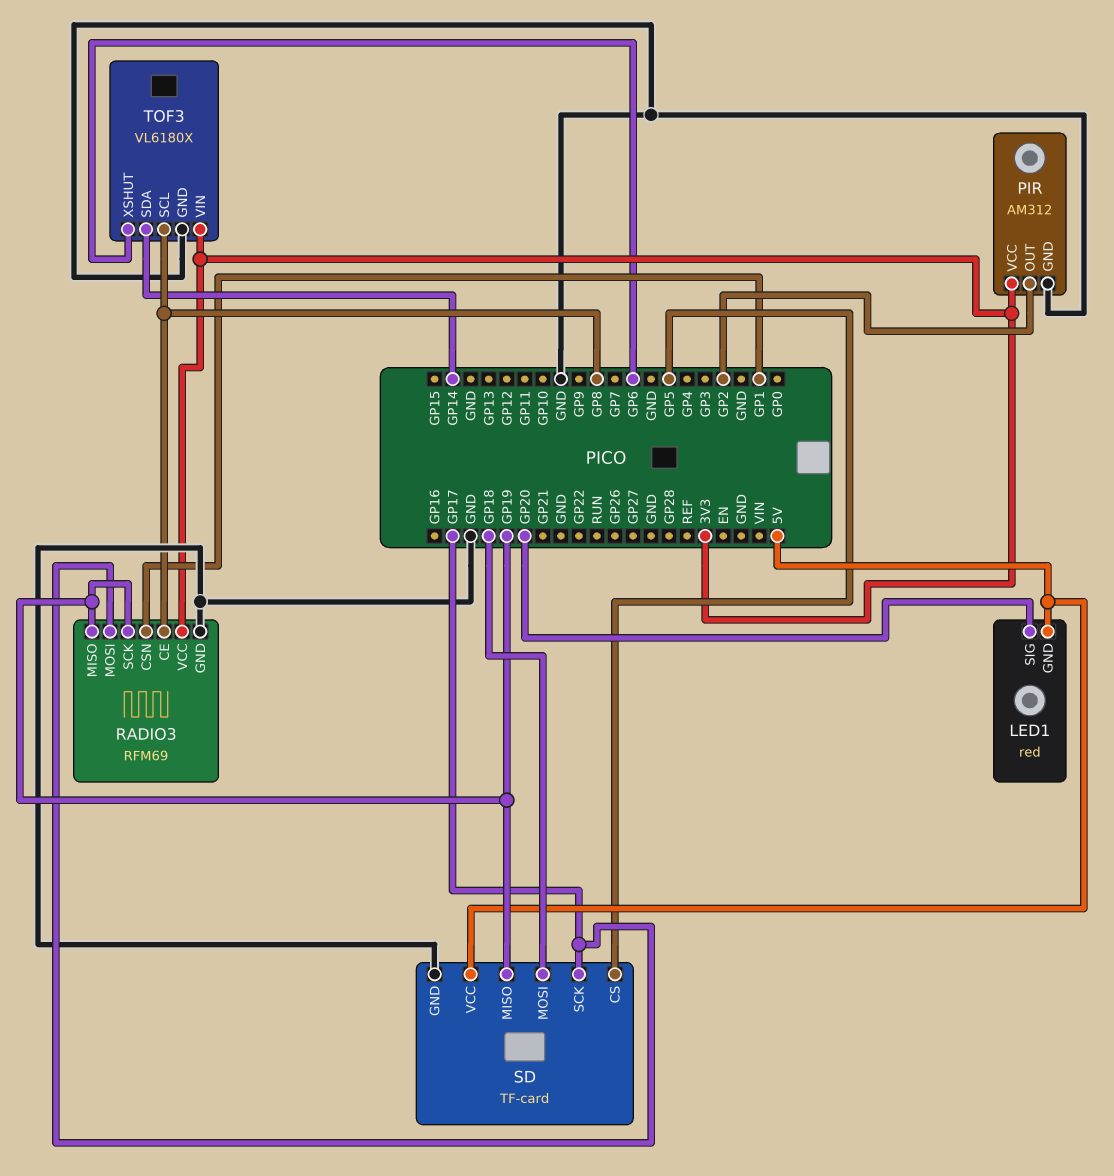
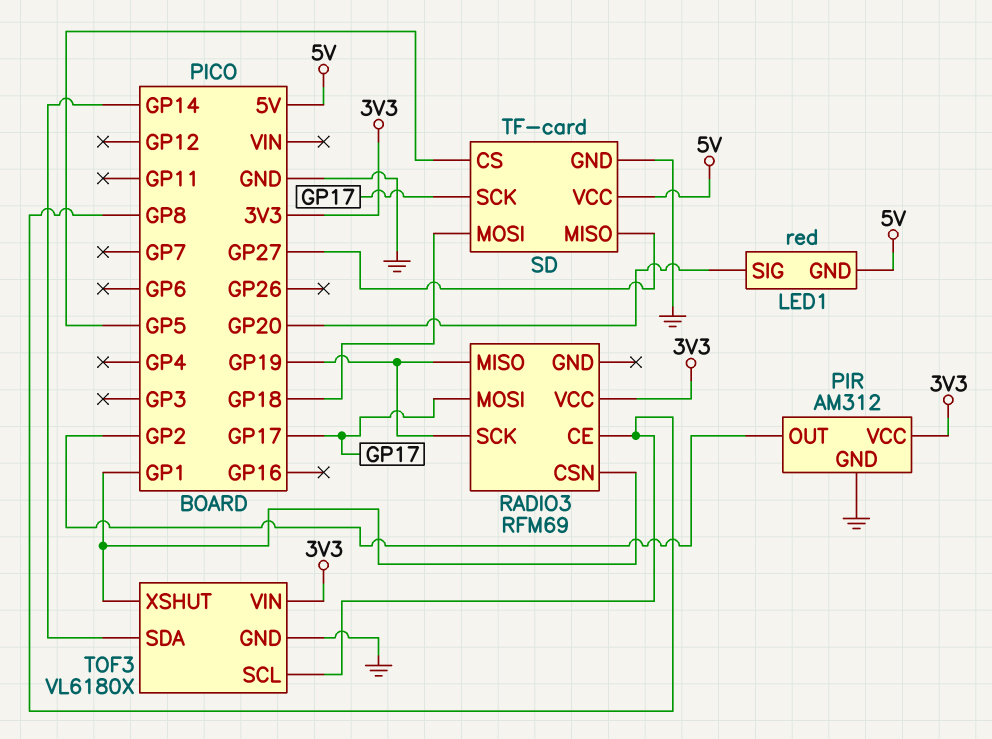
RADIO3 pin GND: GND -> none
SD pin MISO: GP19 -> GP27
TOF3 pin XSHUT: GP6 -> GP1

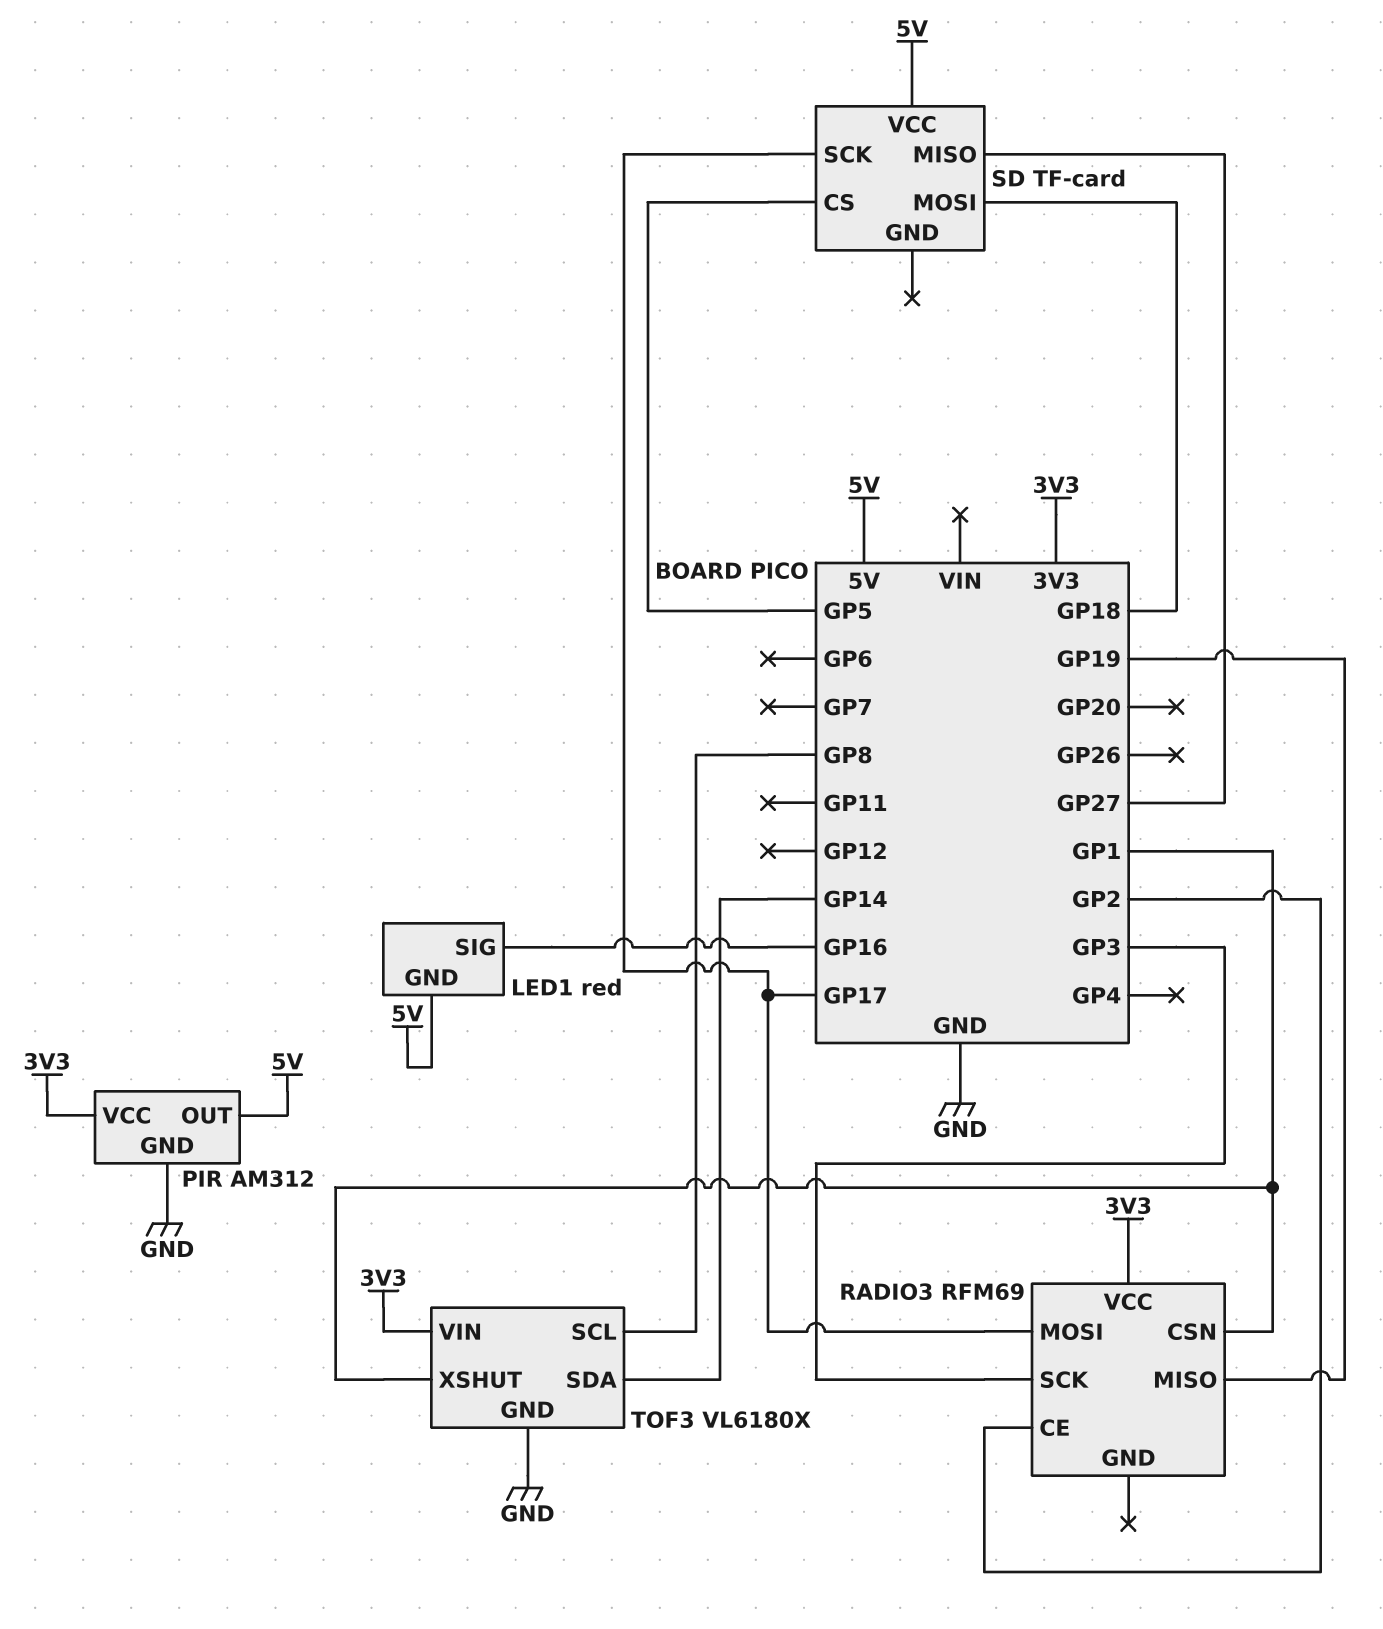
LED1 pin SIG: GP20 -> GP16
PIR pin OUT: GP2 -> 5V
RADIO3 pin CE: GP8 -> GP2
RADIO3 pin SCK: GP19 -> GP3
SD pin GND: GND -> none

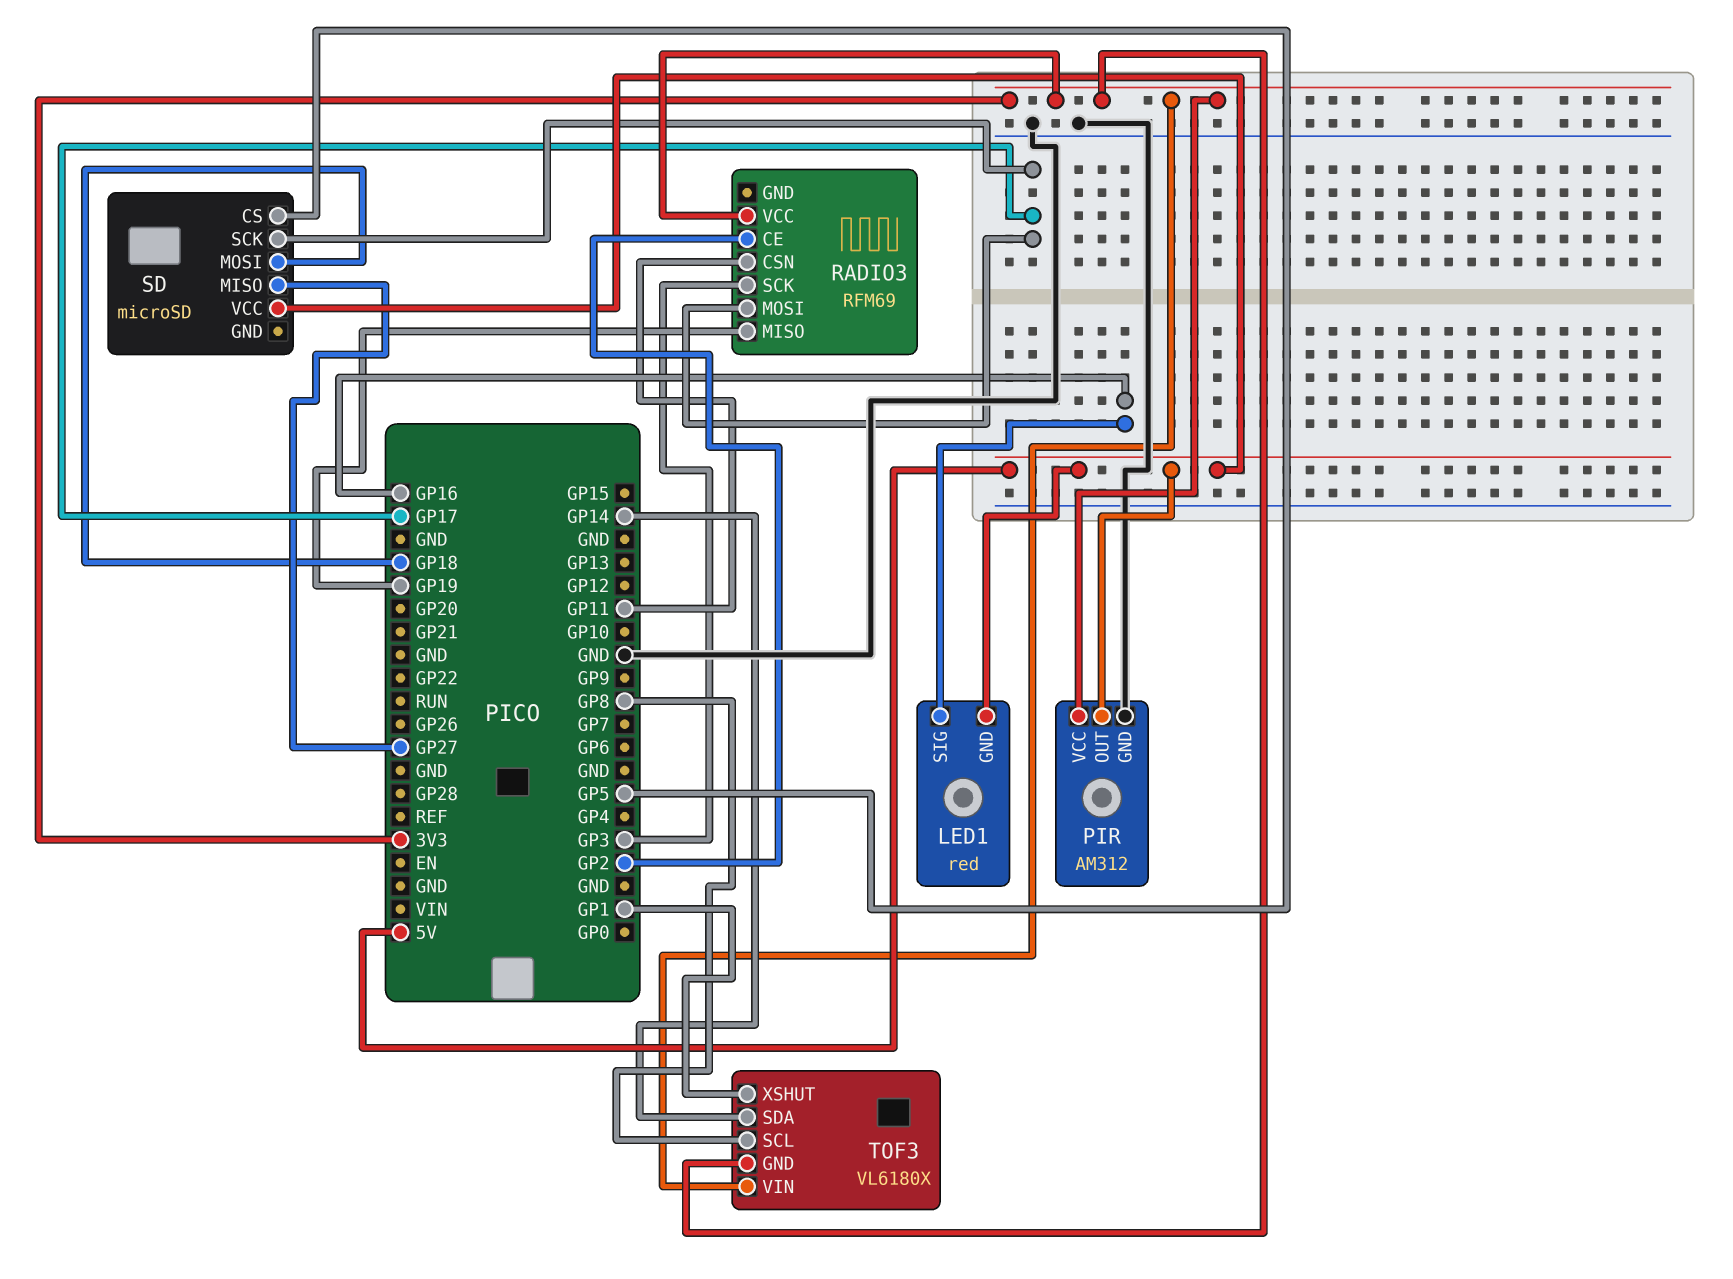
RADIO3 pin CSN: GP1 -> GP11
SD: TF-card -> microSD
TOF3 pin GND: GND -> 3V3

